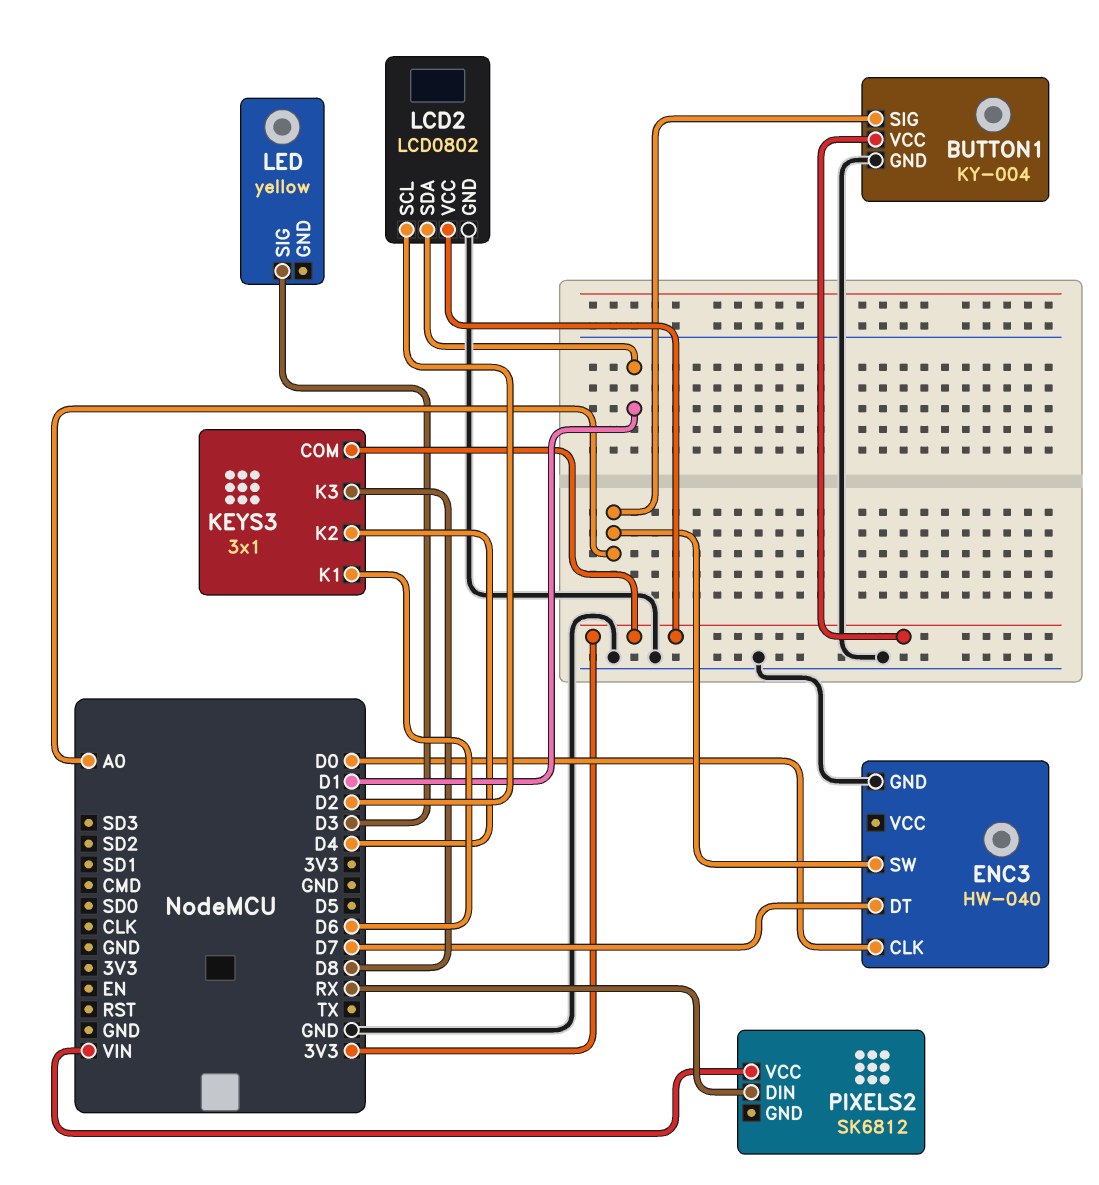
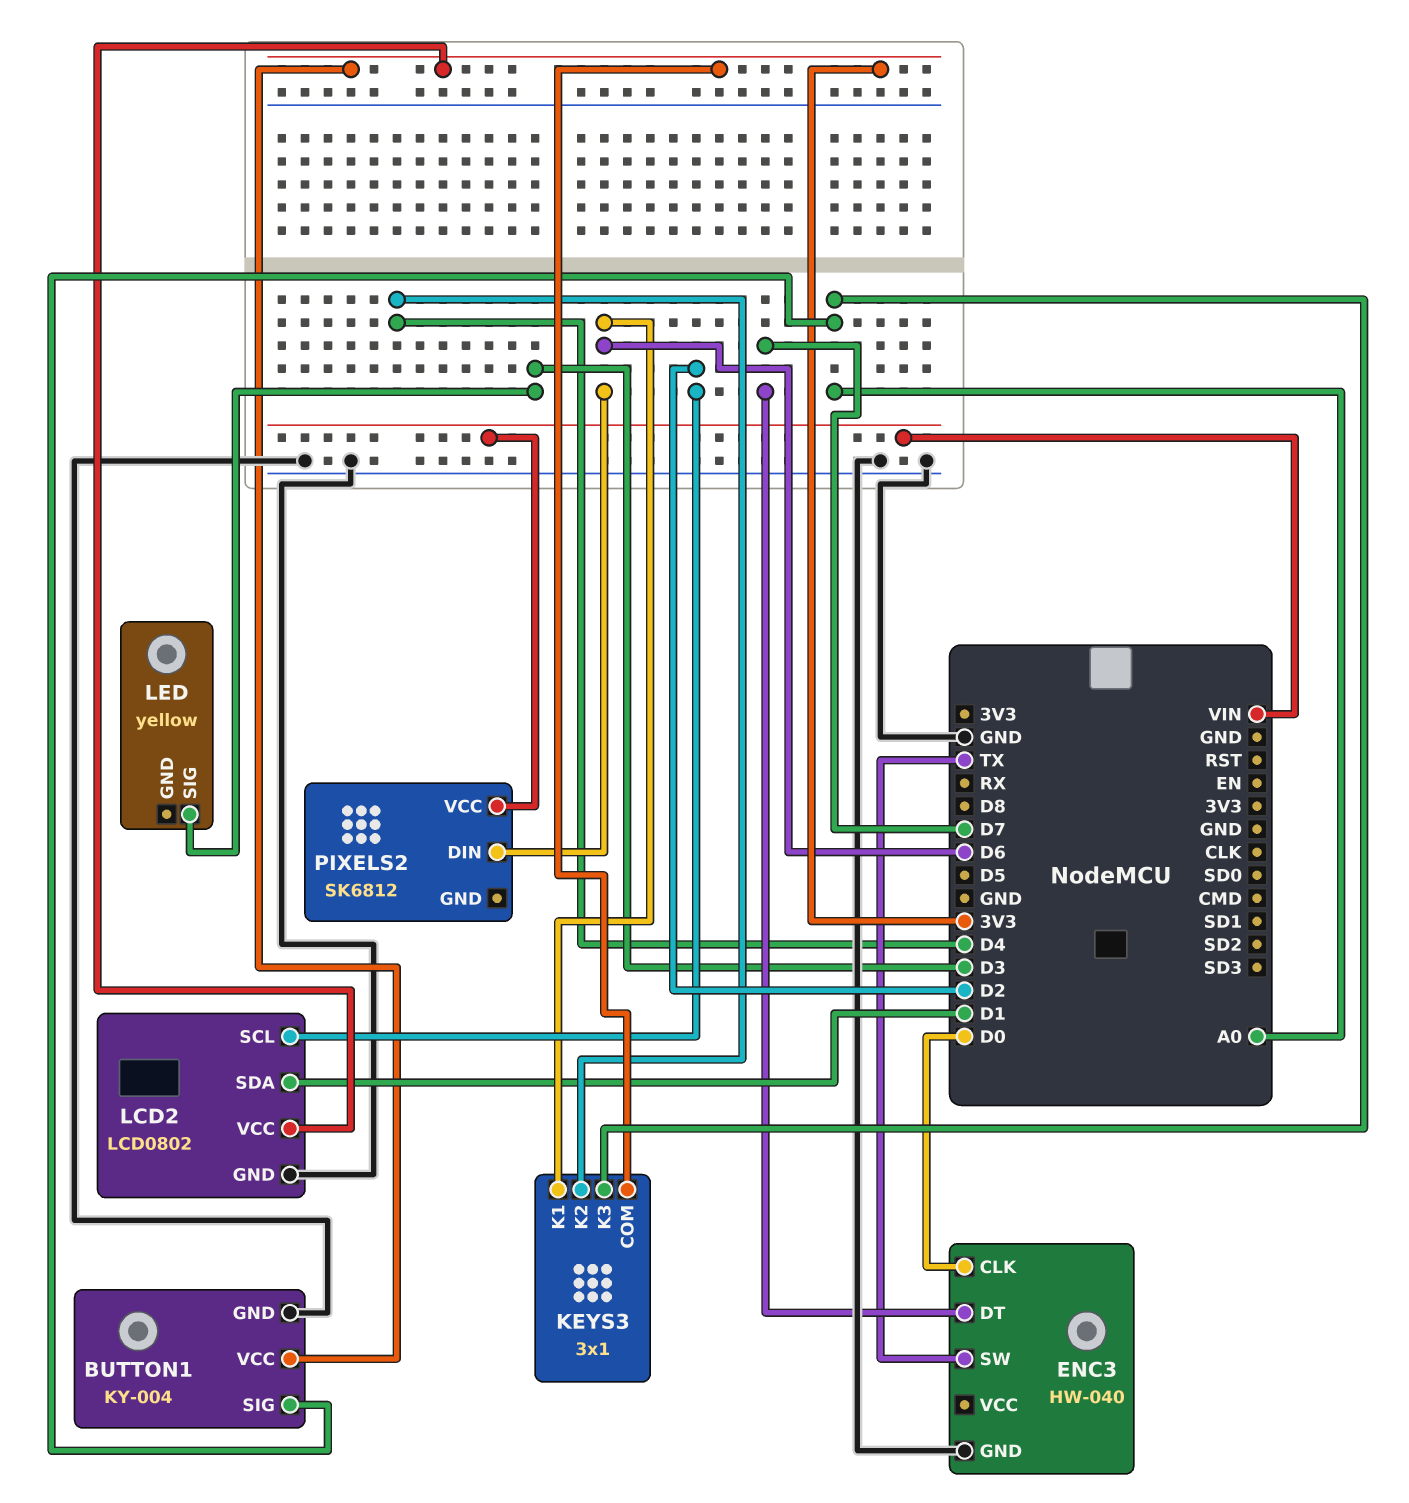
ENC3 pin SW: A0 -> TX
KEYS3 pin K3: D8 -> A0
PIXELS2 pin DIN: RX -> D6

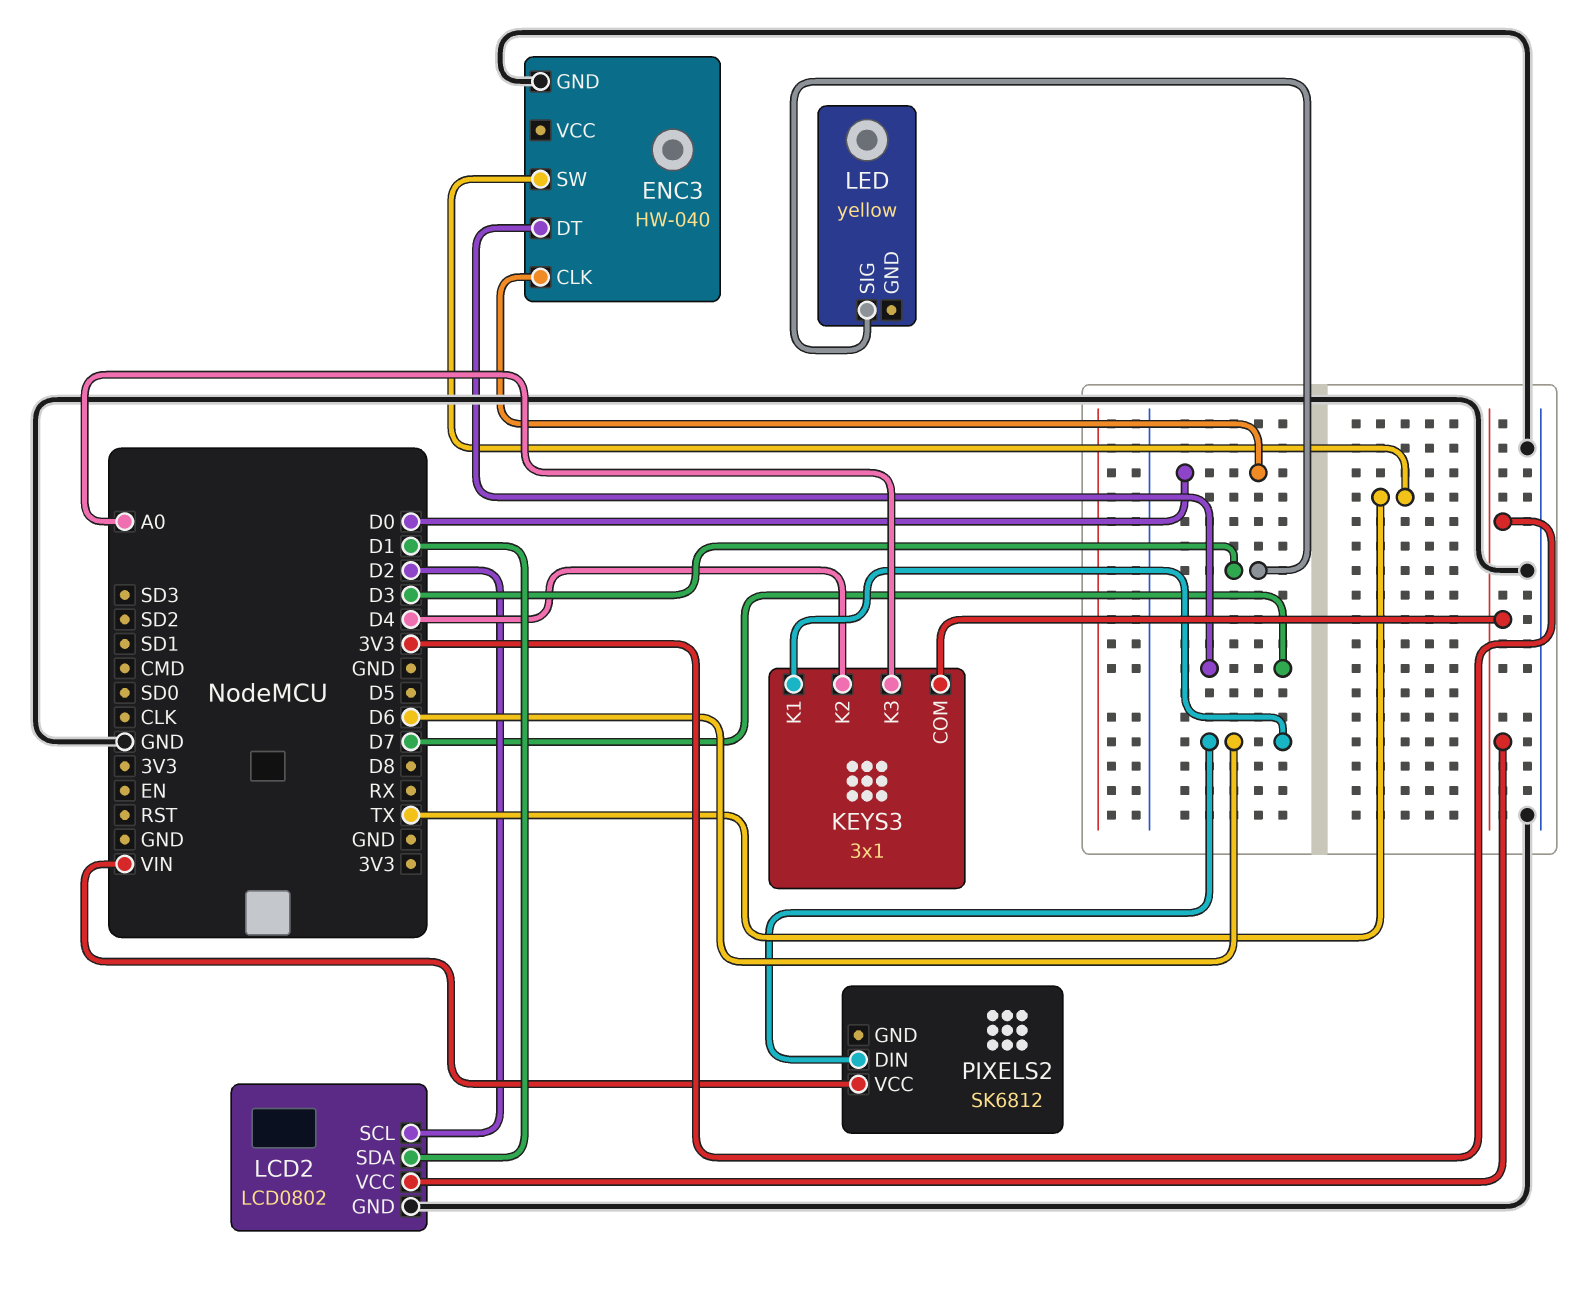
BUTTON1: KY-004 -> none
BUTTON1 pin GND: GND -> none
BUTTON1 pin SIG: A0 -> none
BUTTON1 pin VCC: 3V3 -> none

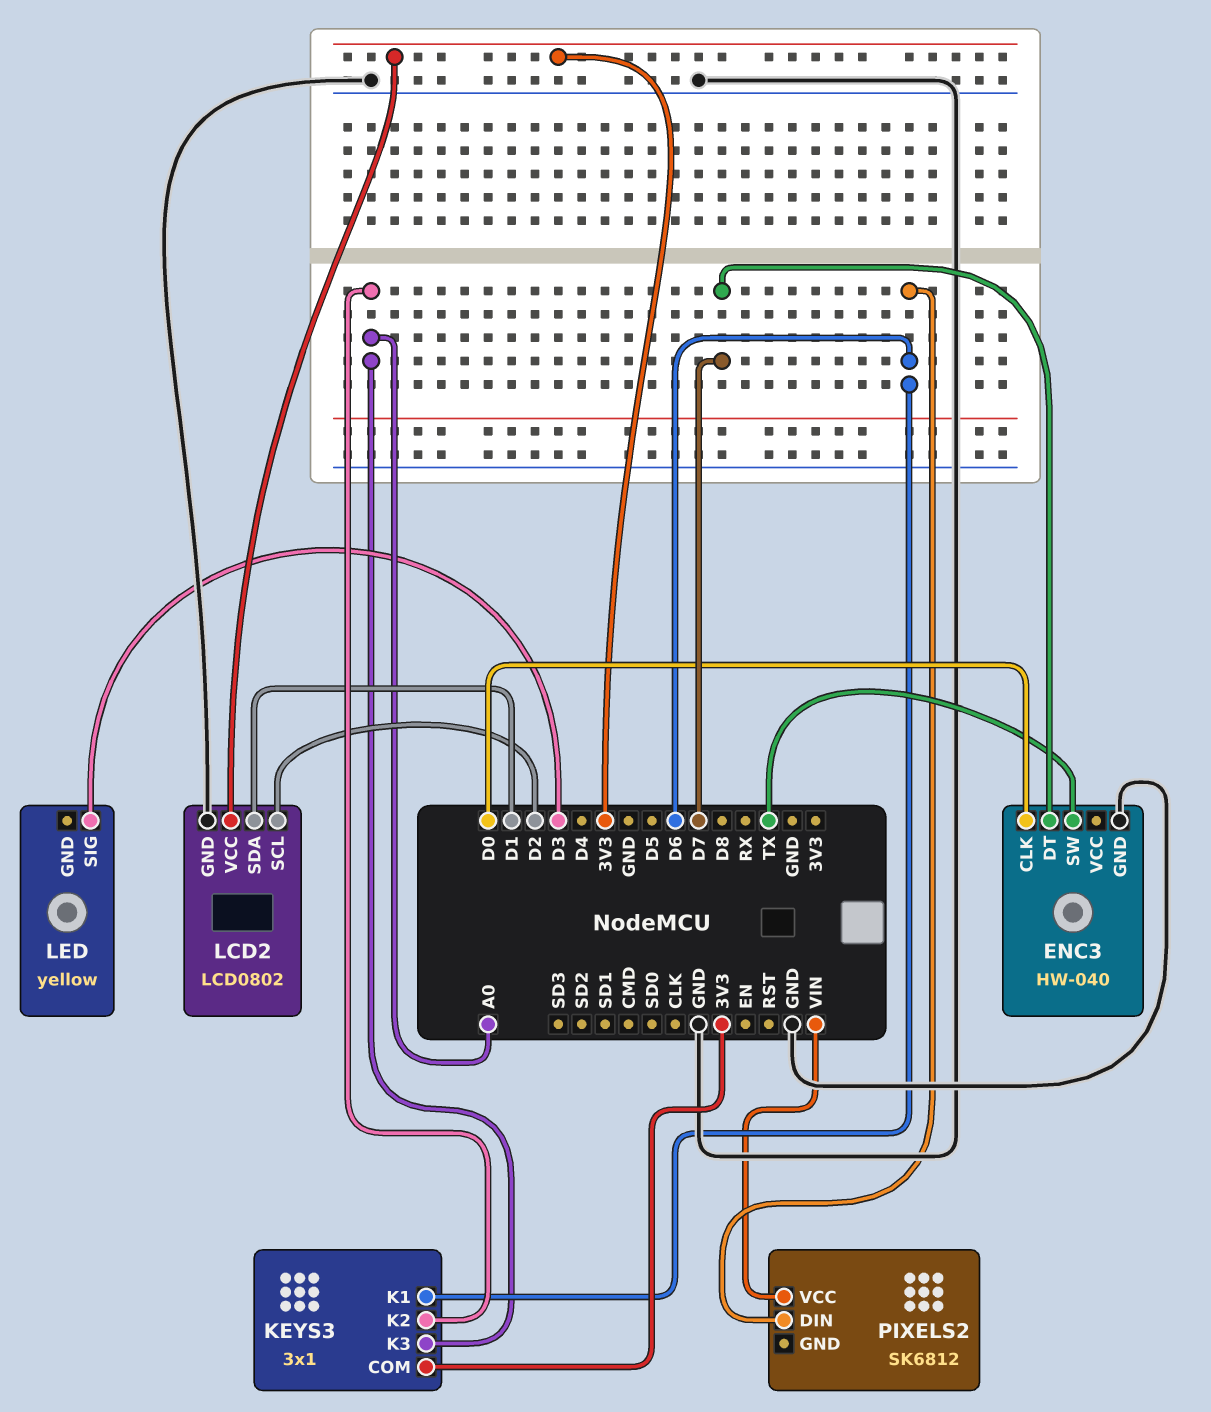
KEYS3 pin K2: D4 -> A0

